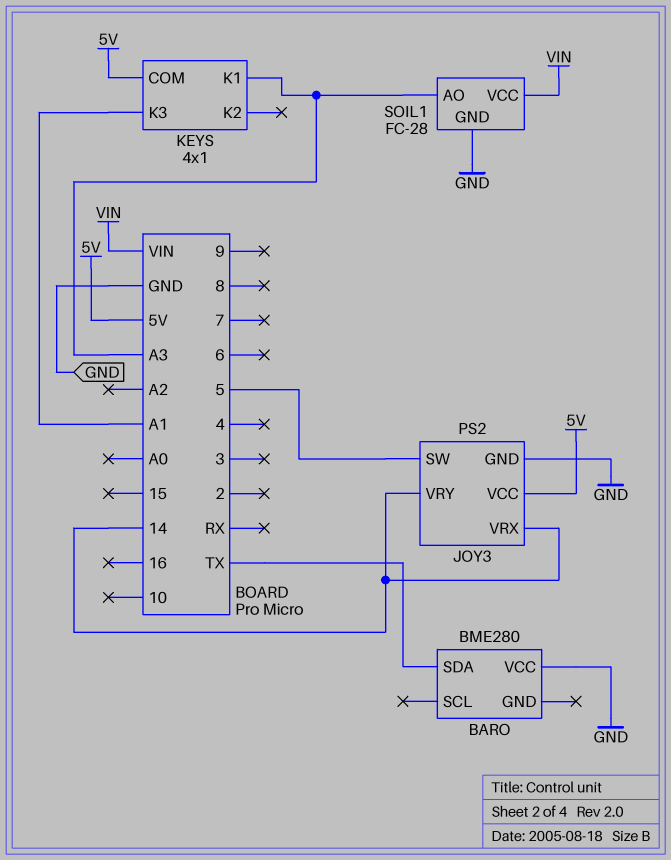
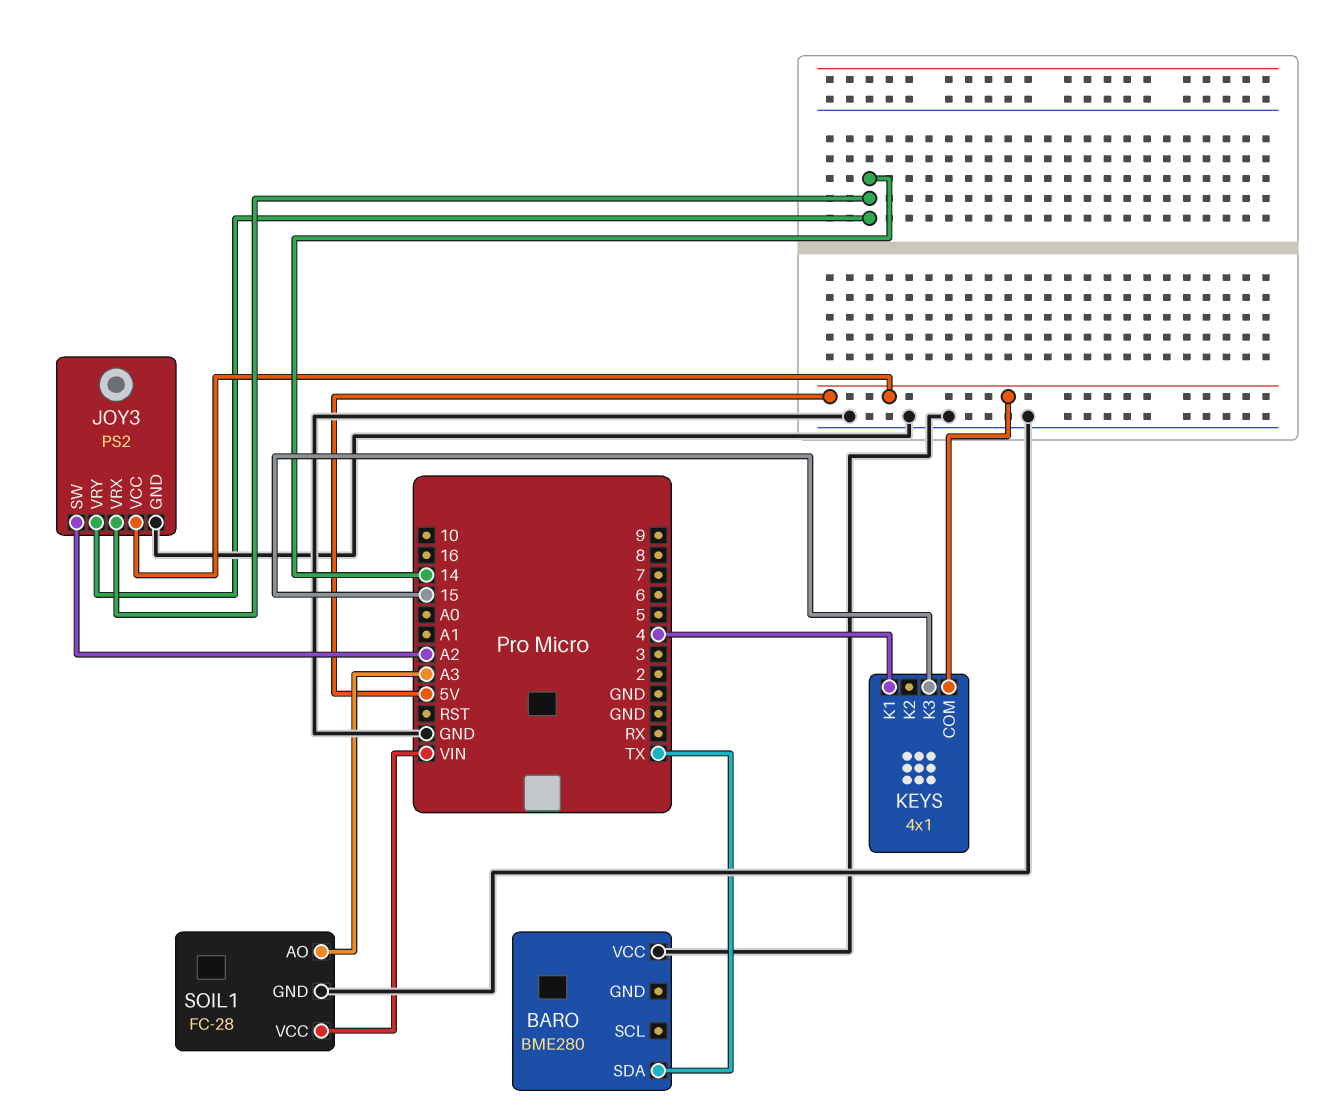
JOY3 pin SW: 5 -> A2
KEYS pin K1: A3 -> 4
KEYS pin K3: A1 -> 15

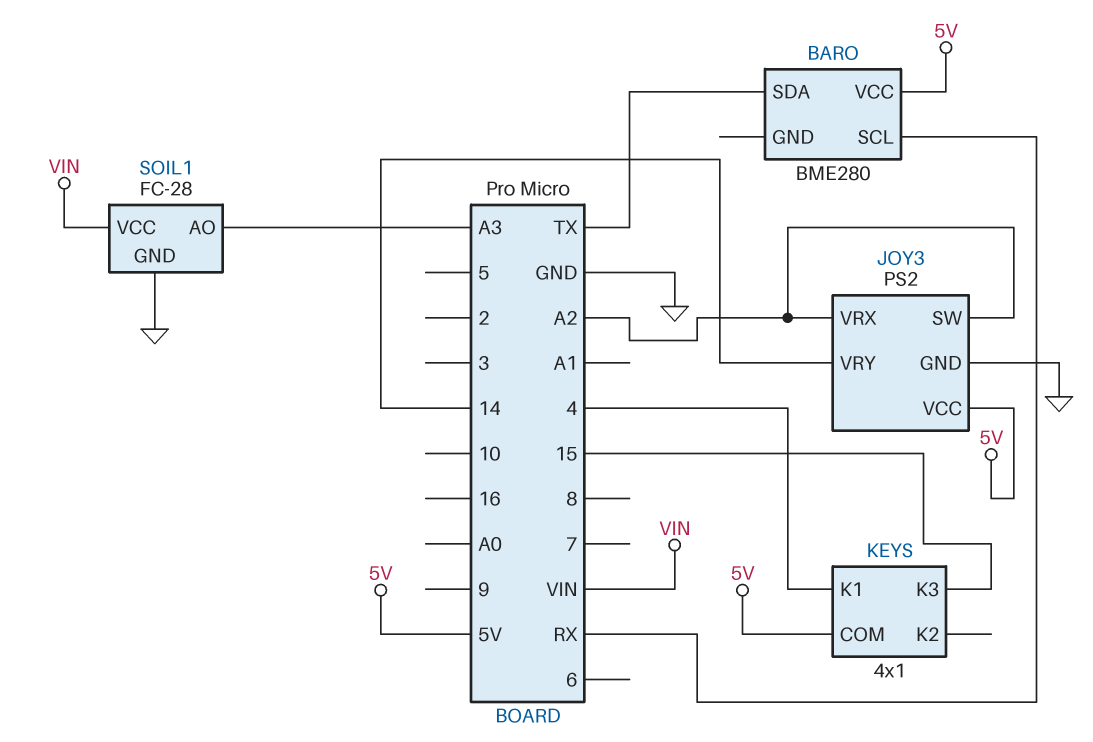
BARO pin SCL: none -> RX
BARO pin VCC: GND -> 5V
JOY3 pin VRX: 14 -> A2

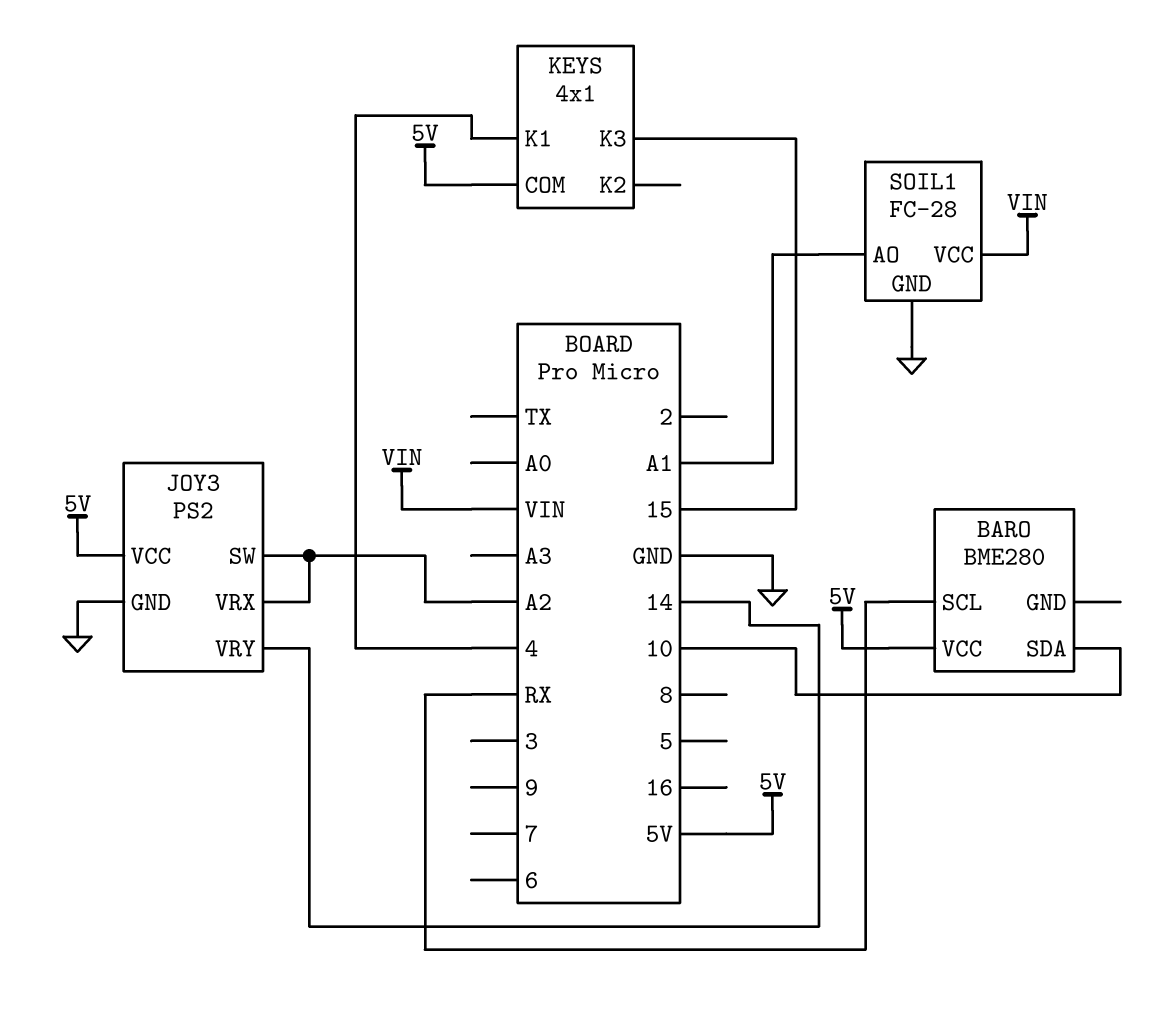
BARO pin SDA: TX -> 10
SOIL1 pin AO: A3 -> A1

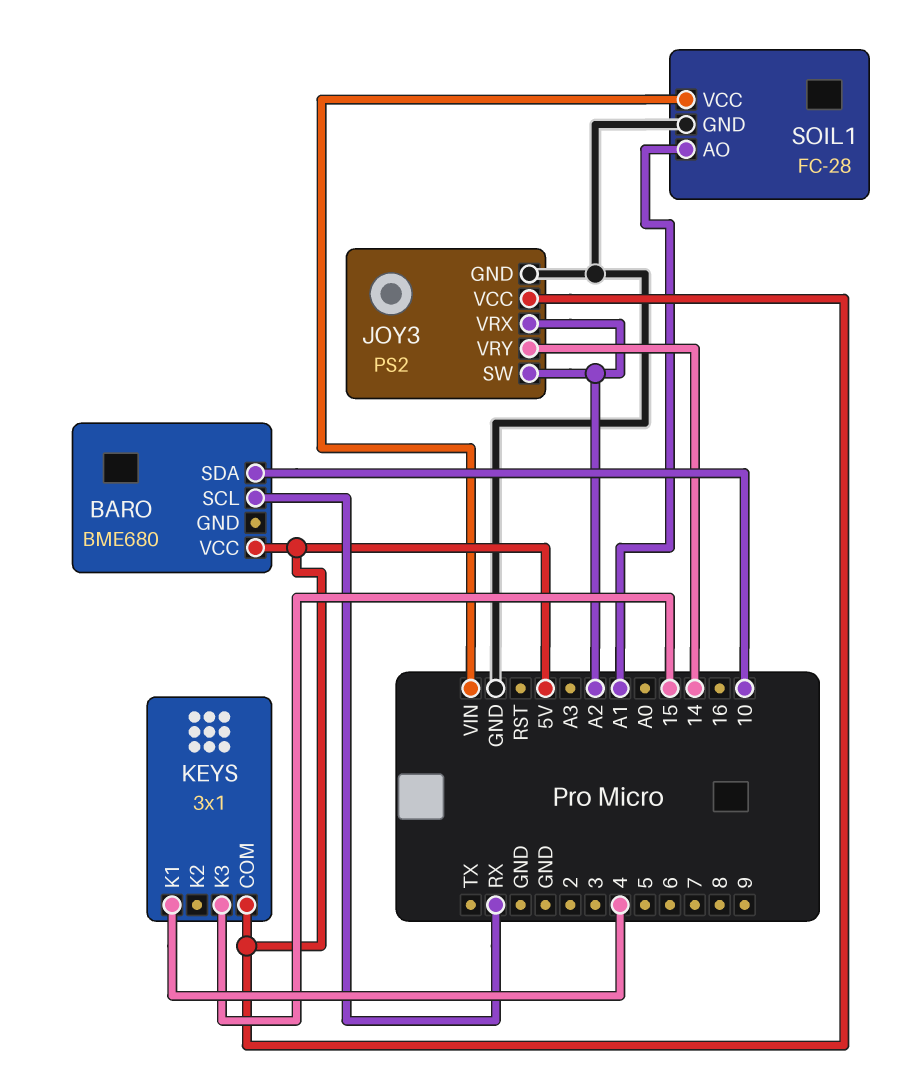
BARO: BME280 -> BME680
KEYS: 4x1 -> 3x1

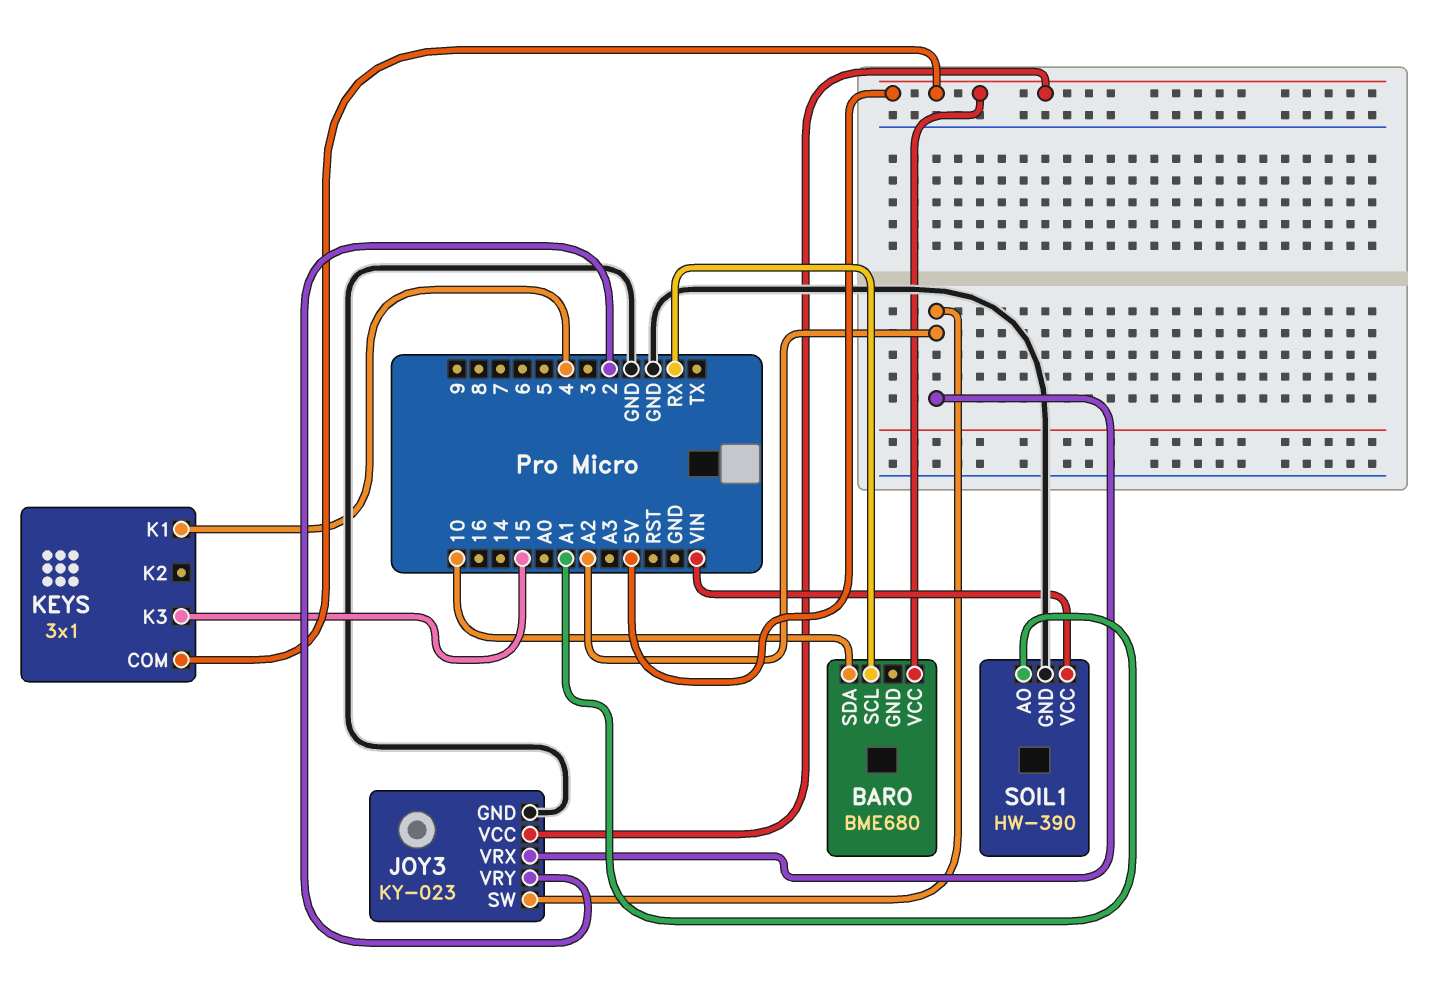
JOY3: PS2 -> KY-023
JOY3 pin VRY: 14 -> 2
SOIL1: FC-28 -> HW-390

